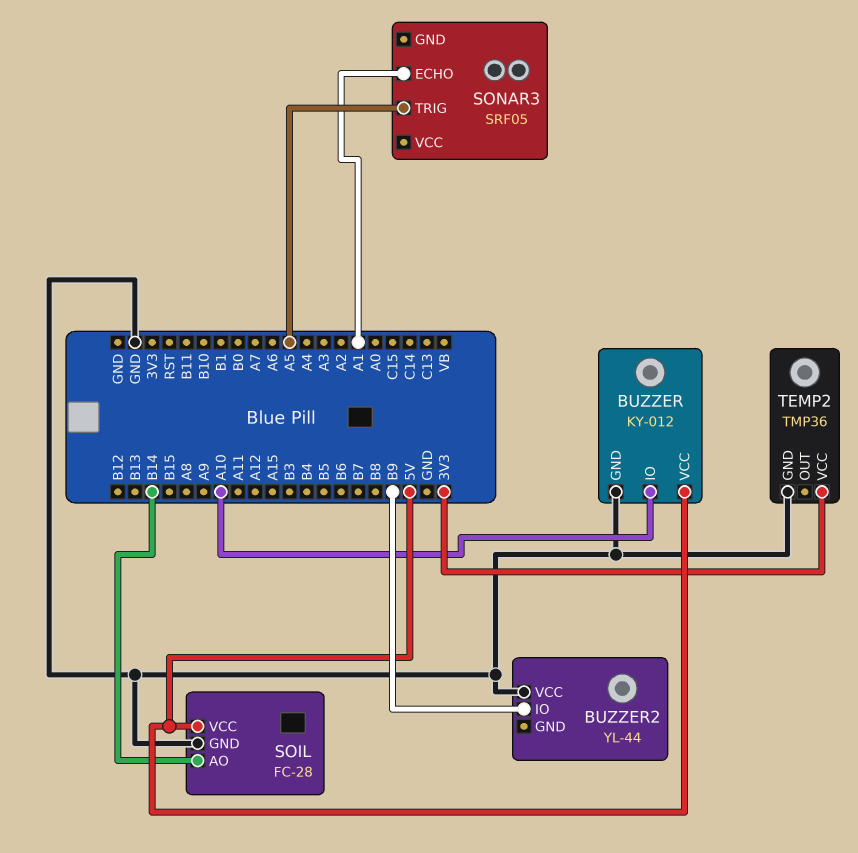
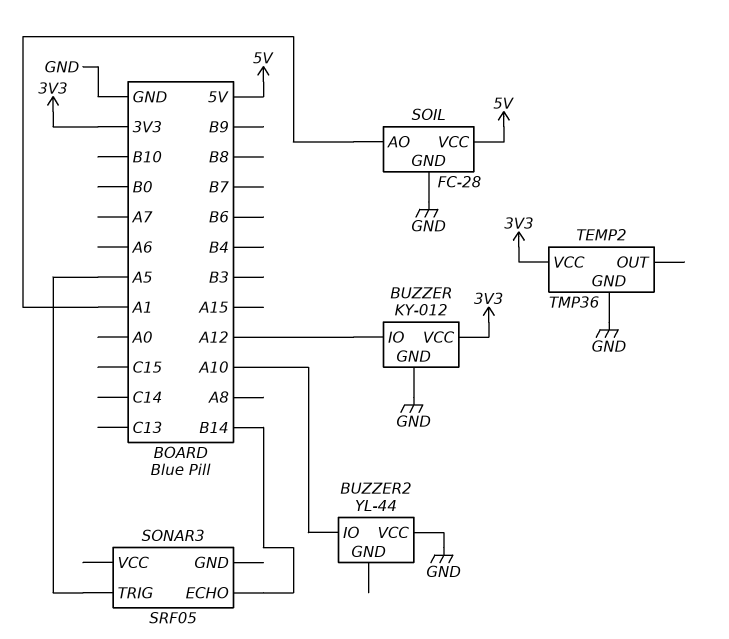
BUZZER pin IO: A10 -> A12
BUZZER pin VCC: 5V -> 3V3
BUZZER2 pin IO: B9 -> A10
SOIL pin AO: B14 -> A1
SONAR3 pin ECHO: A1 -> B14

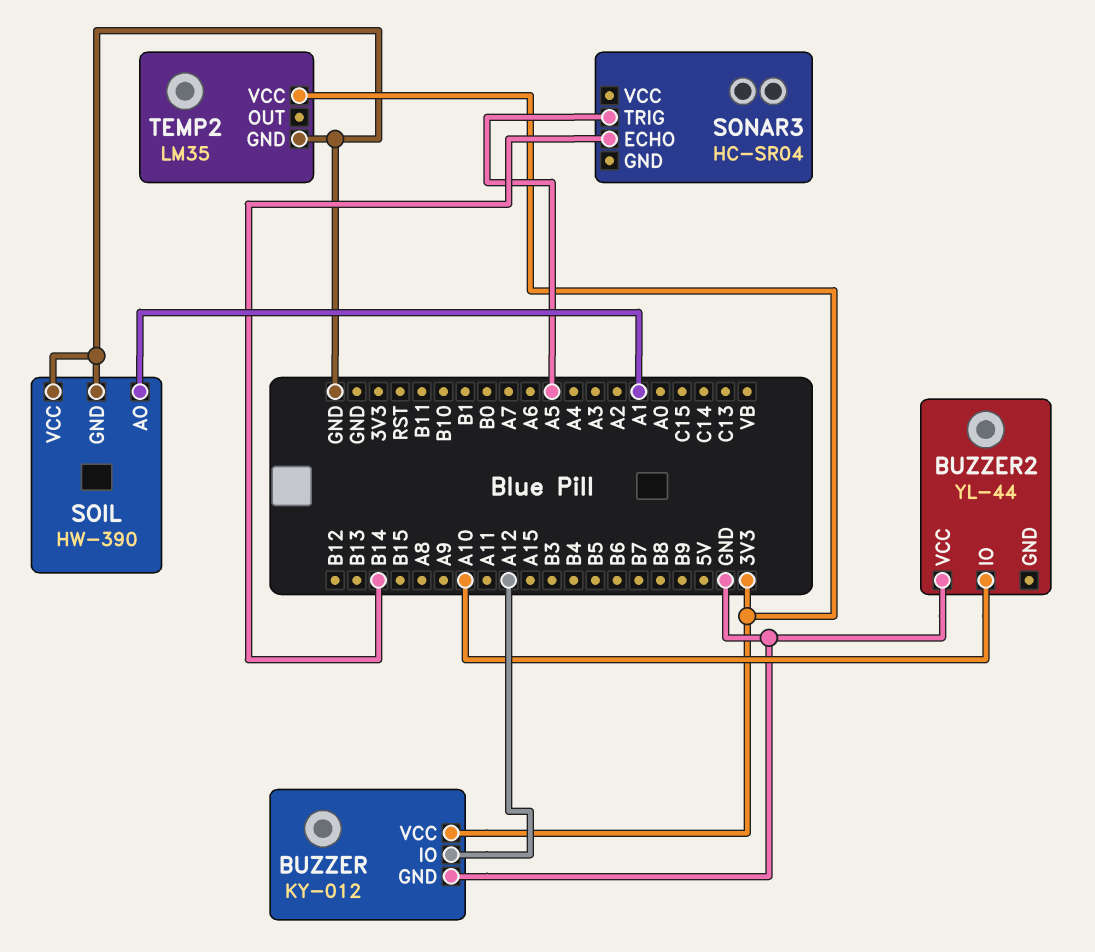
SOIL: FC-28 -> HW-390
SOIL pin VCC: 5V -> GND
SONAR3: SRF05 -> HC-SR04
TEMP2: TMP36 -> LM35

